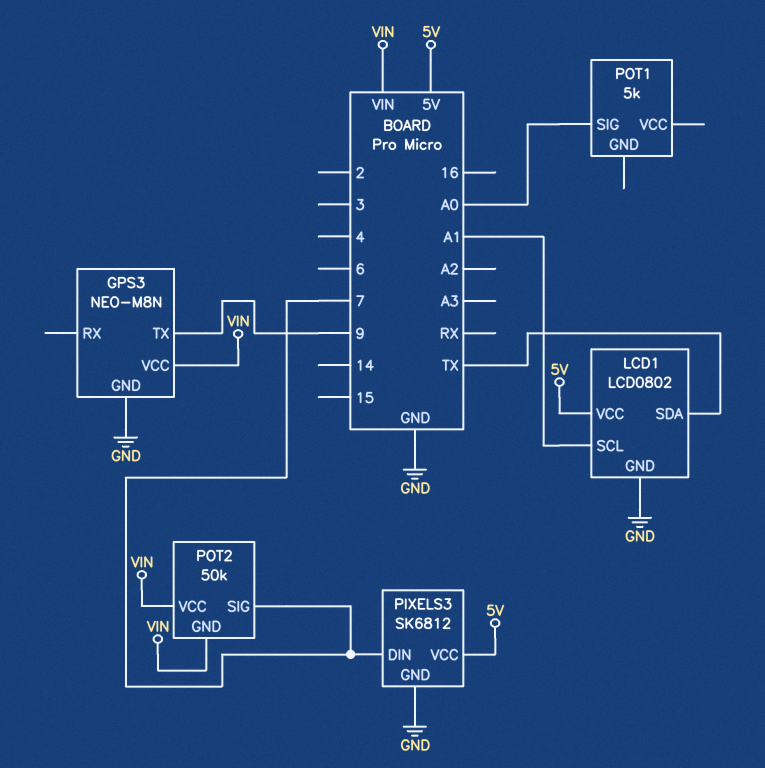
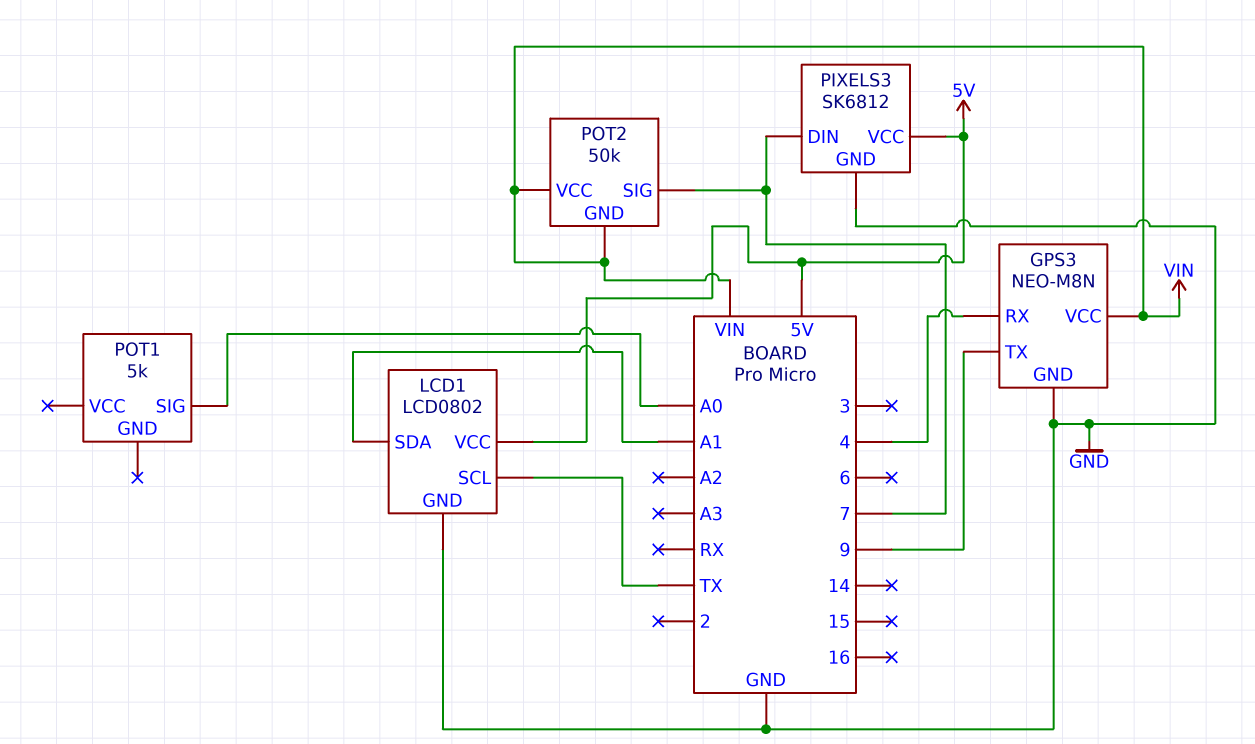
GPS3 pin RX: none -> 4
LCD1 pin SCL: A1 -> TX
LCD1 pin SDA: TX -> A1

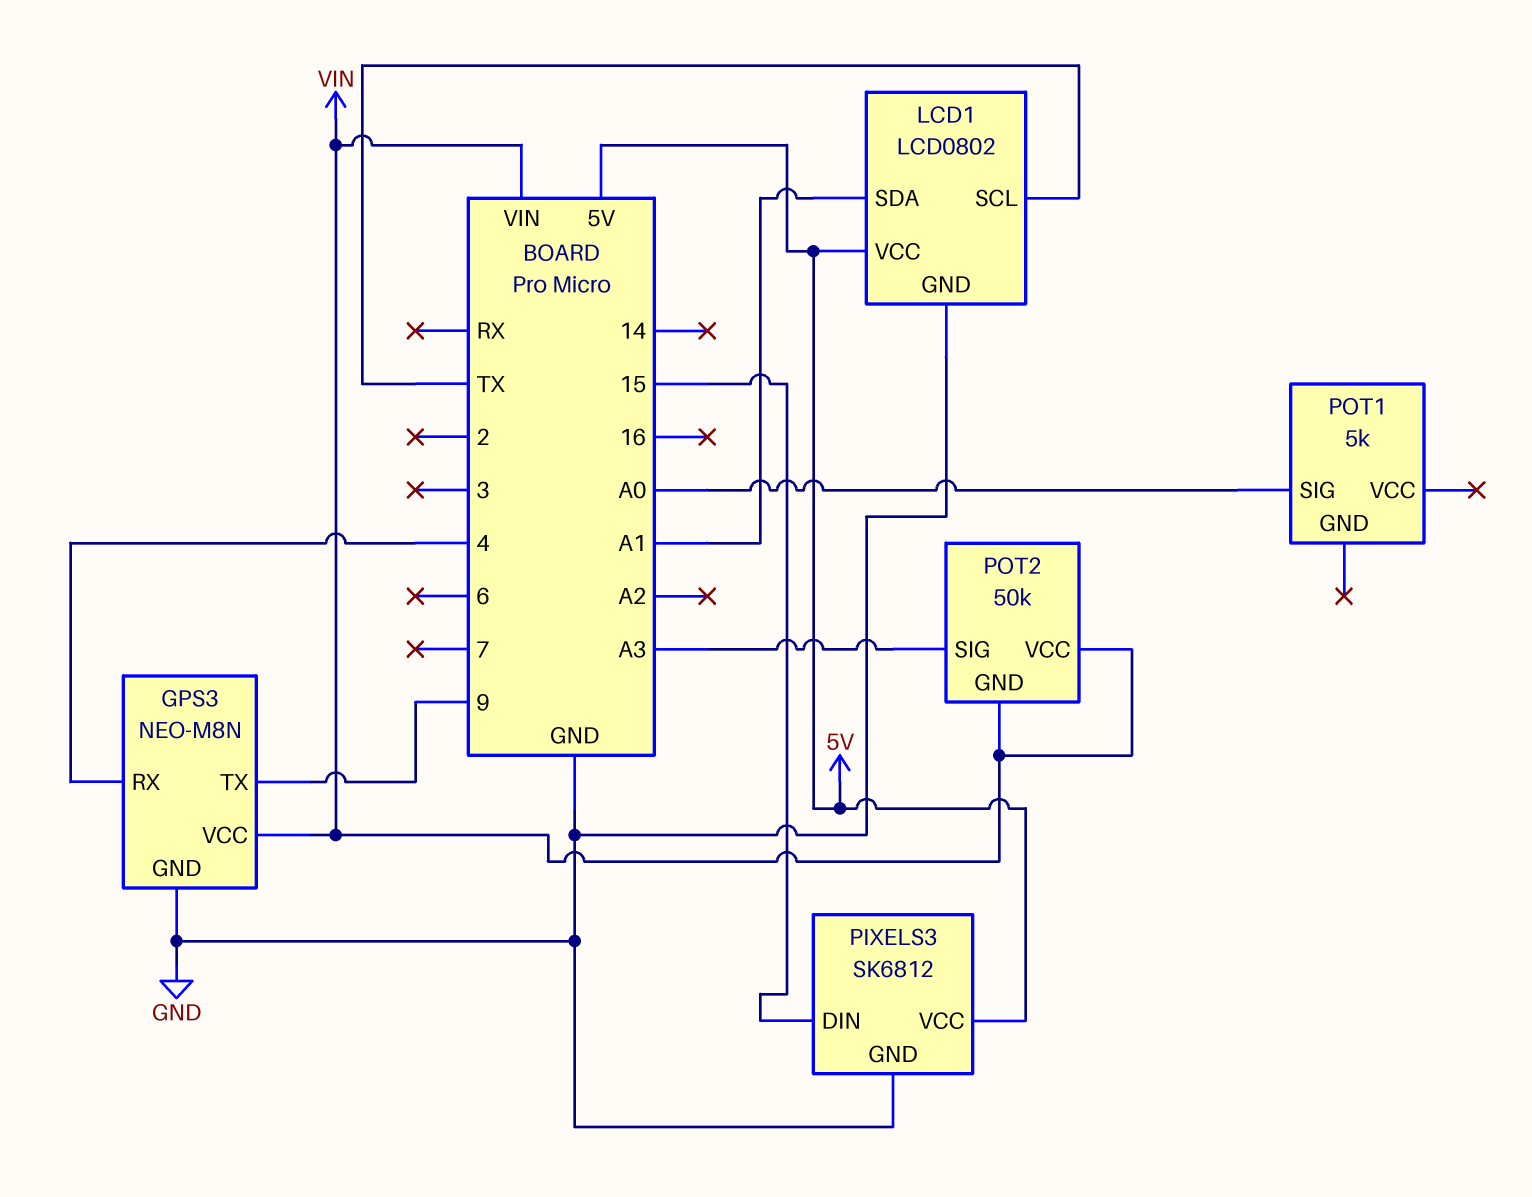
PIXELS3 pin DIN: 7 -> 15
POT2 pin SIG: 7 -> A3

